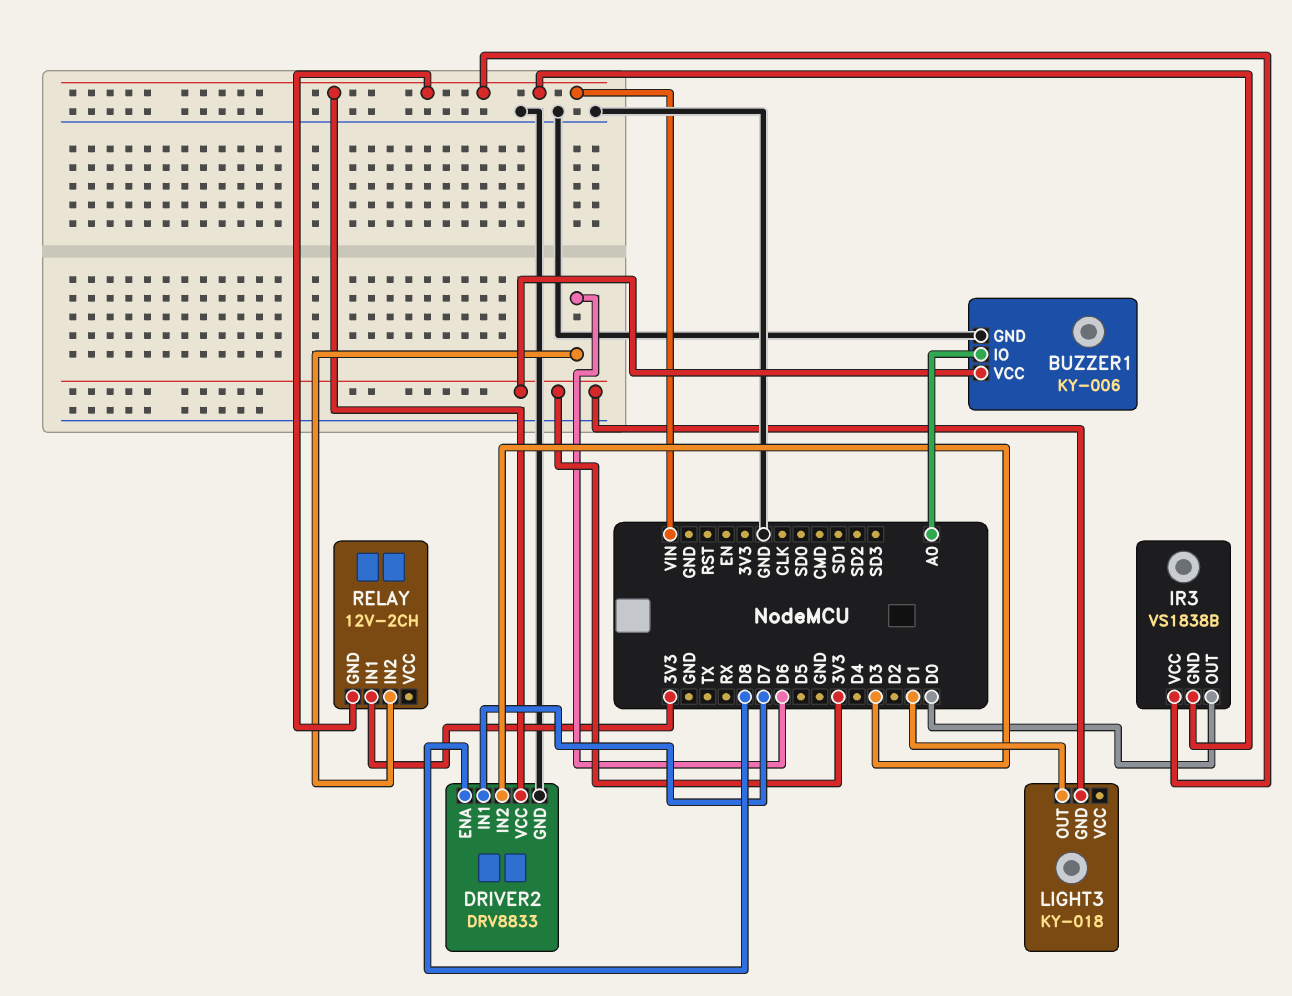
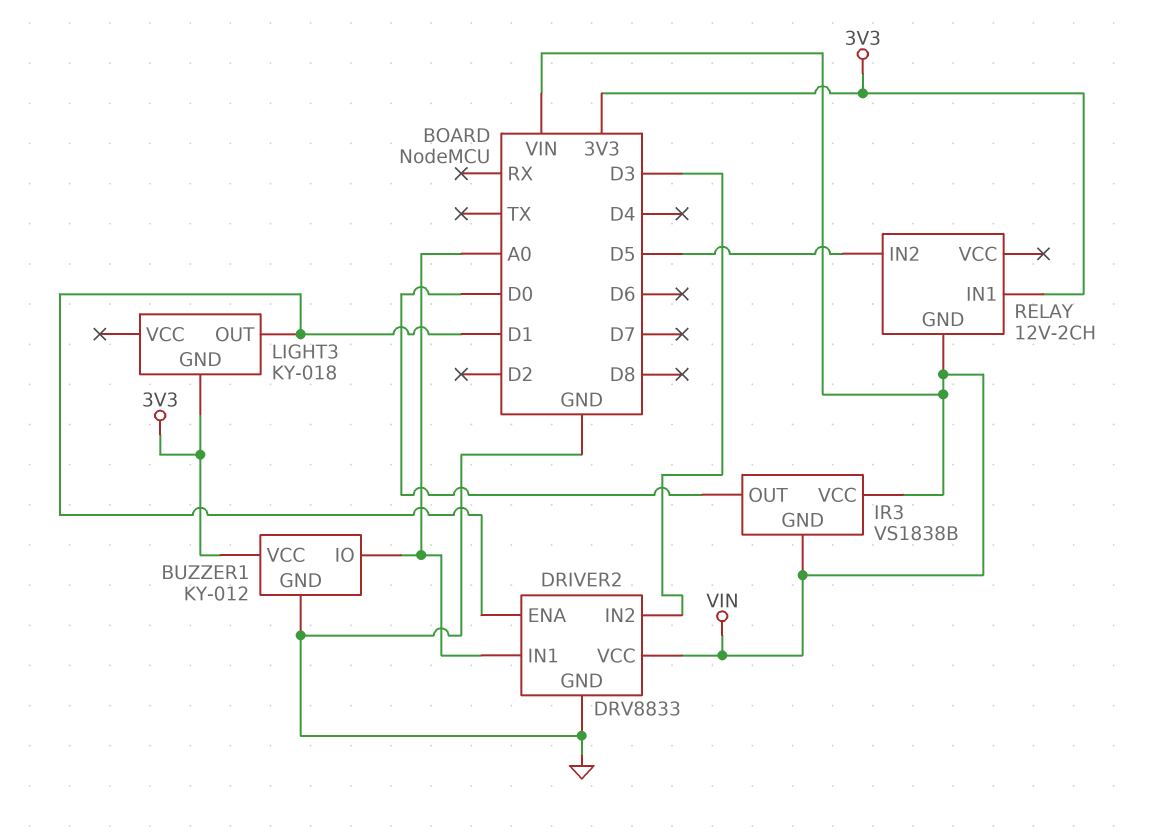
BUZZER1: KY-006 -> KY-012
DRIVER2 pin ENA: D8 -> D1
DRIVER2 pin IN1: D7 -> A0
RELAY pin IN2: D6 -> D5

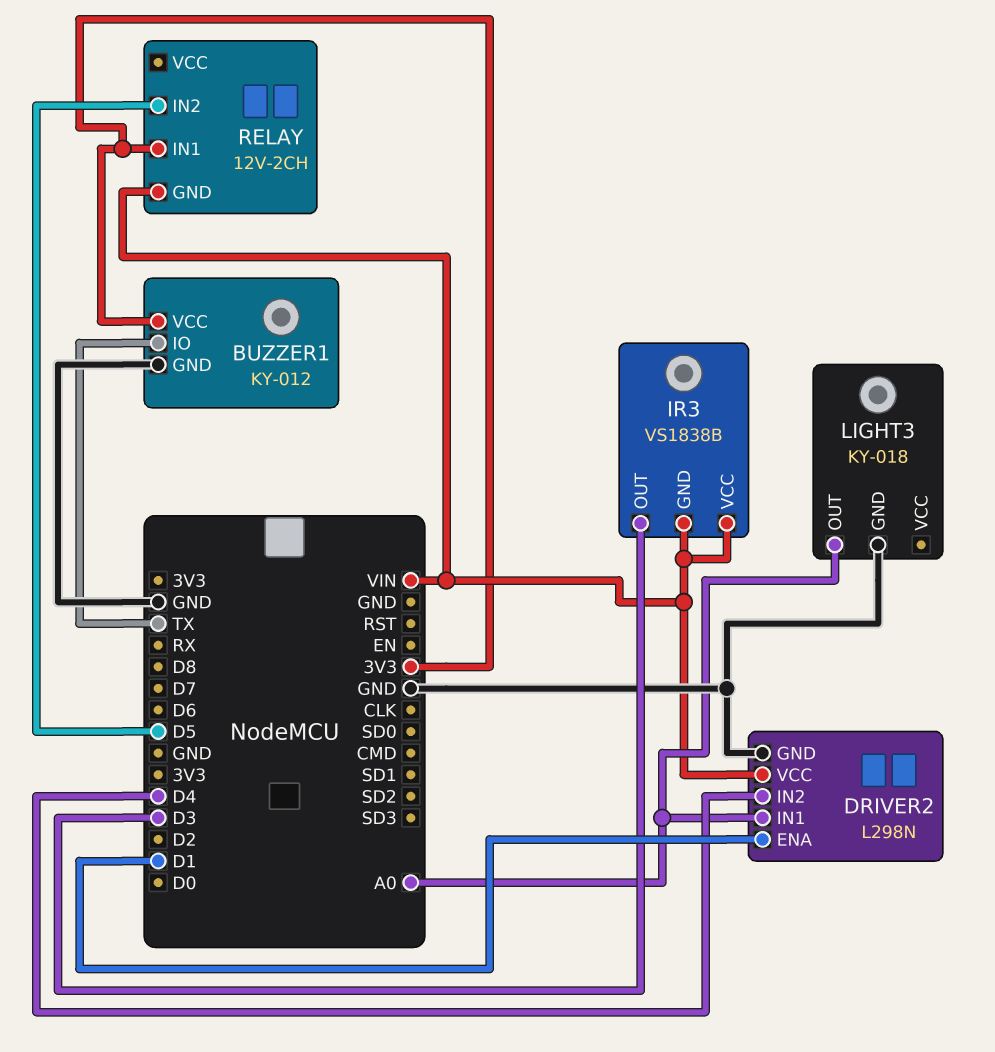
BUZZER1 pin IO: A0 -> TX
DRIVER2: DRV8833 -> L298N
DRIVER2 pin IN2: D3 -> D4
IR3 pin OUT: D0 -> D3
LIGHT3 pin GND: 3V3 -> GND
LIGHT3 pin OUT: D1 -> A0

